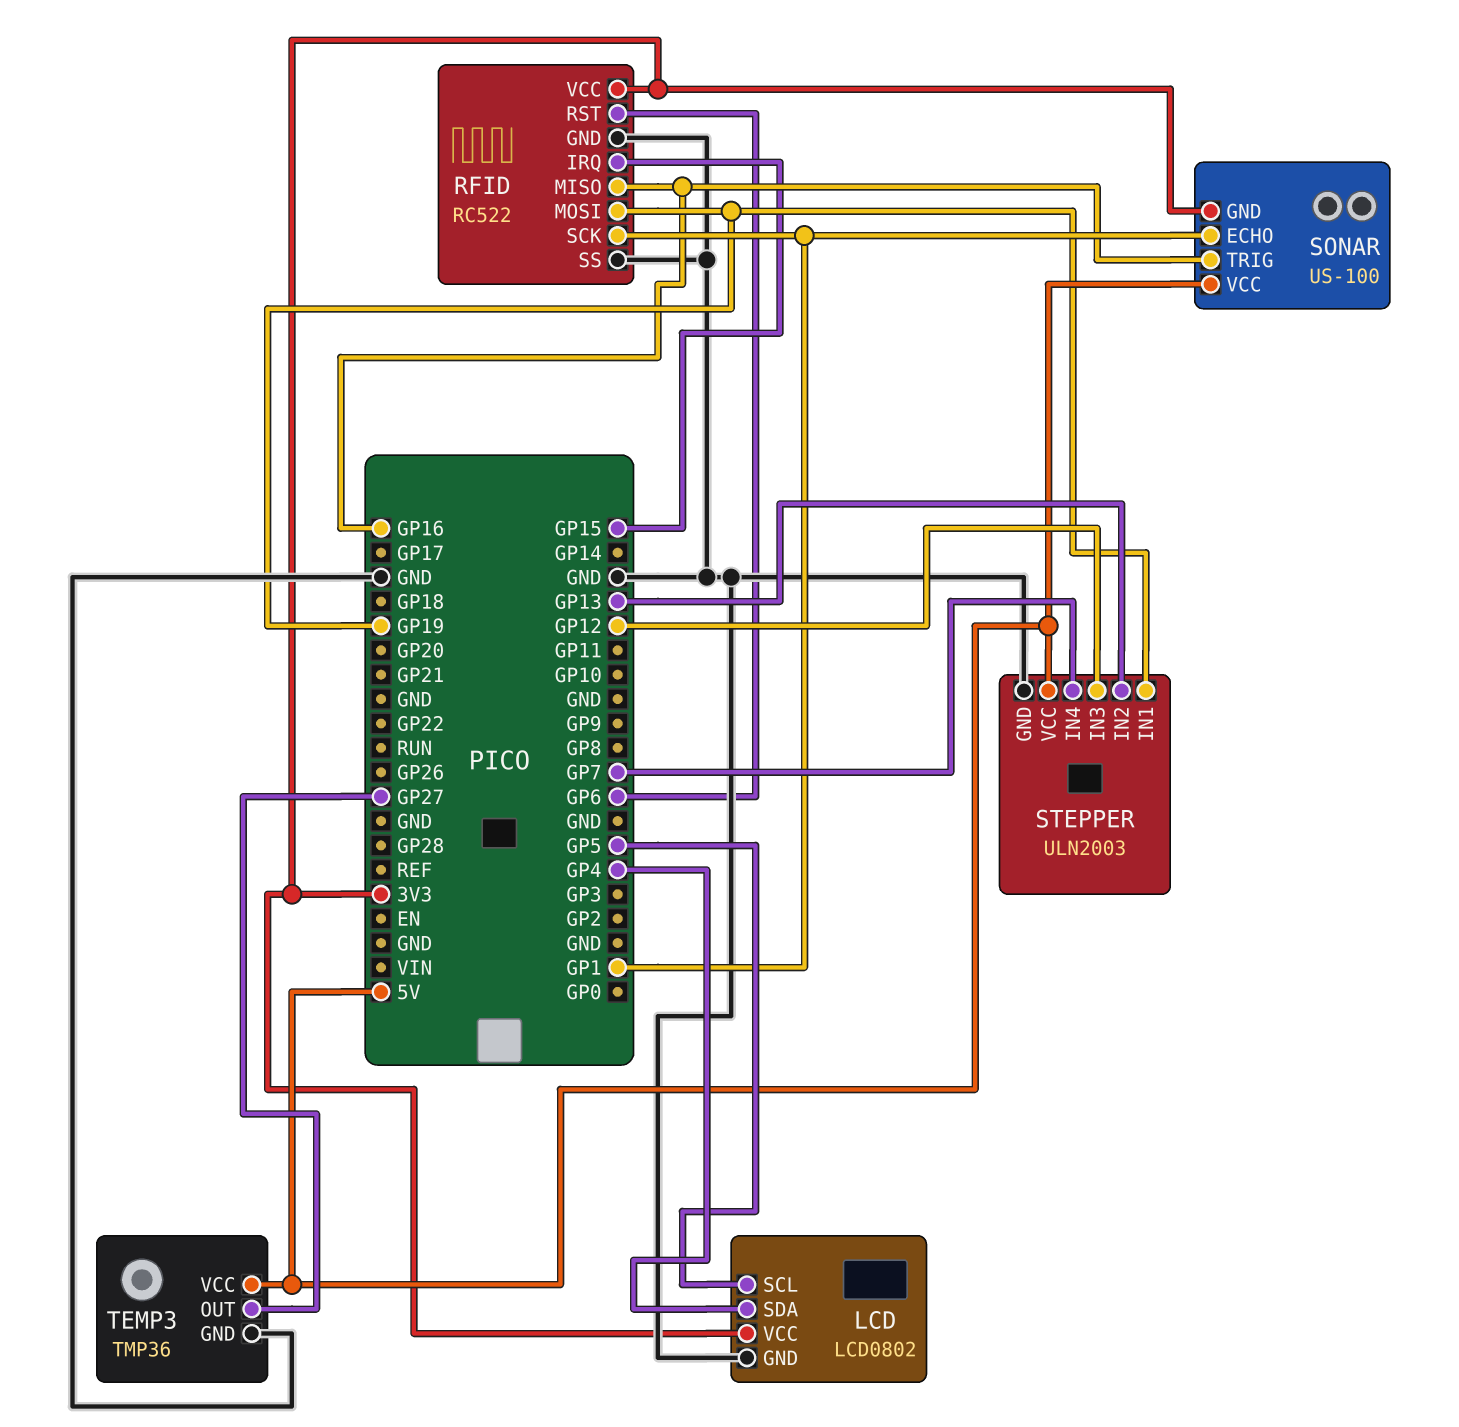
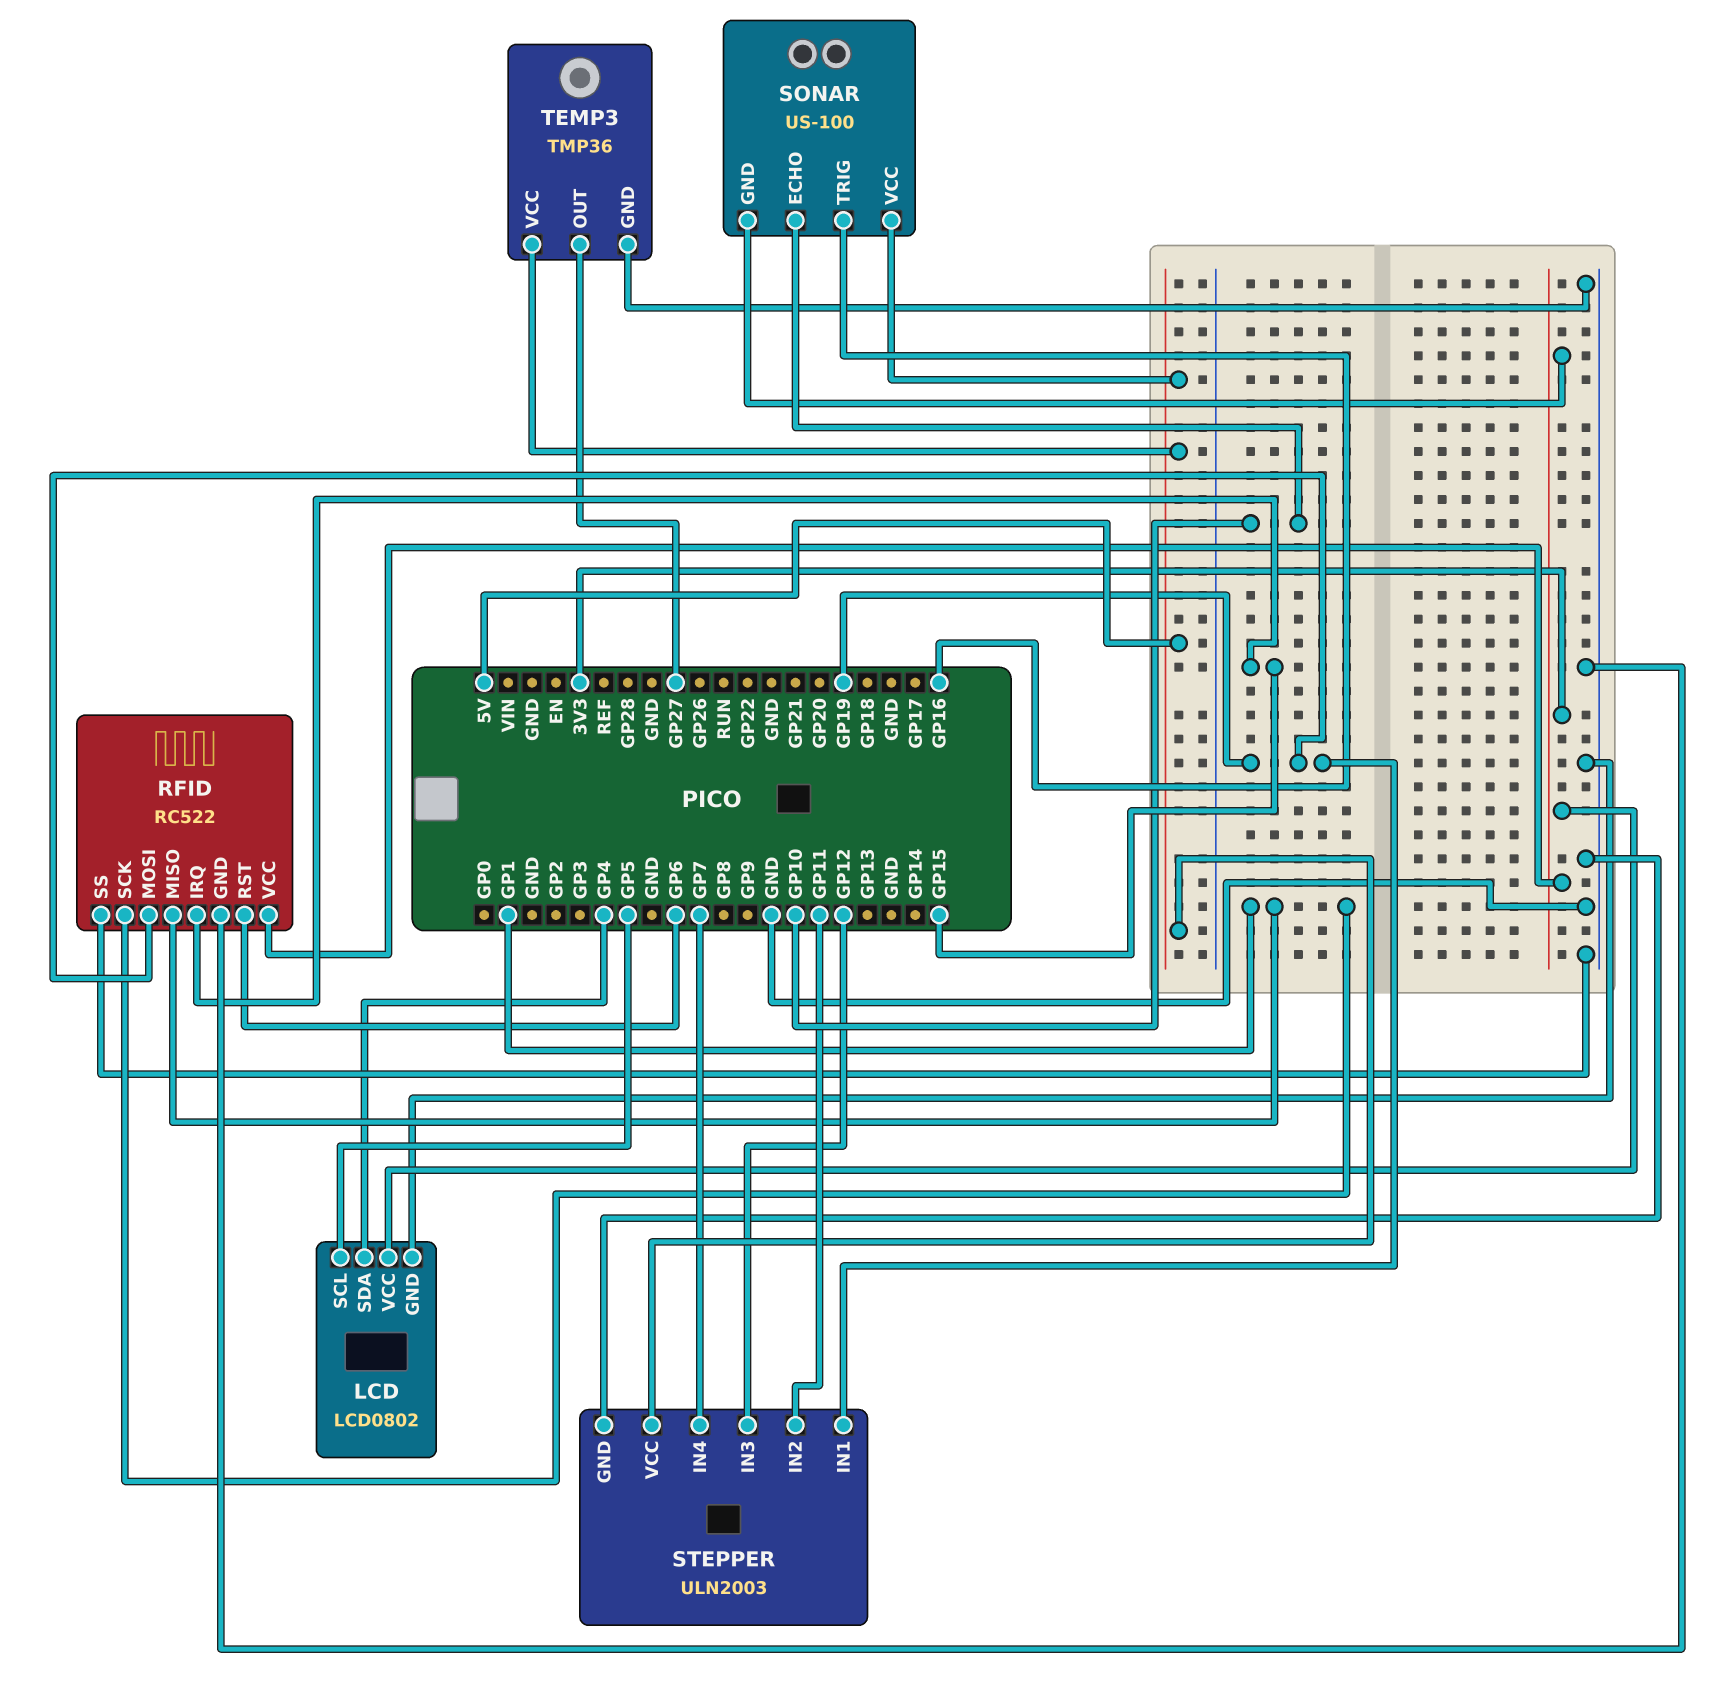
RFID pin MISO: GP16 -> GP1
SONAR pin ECHO: GP1 -> GP10
STEPPER pin IN2: GP13 -> GP11

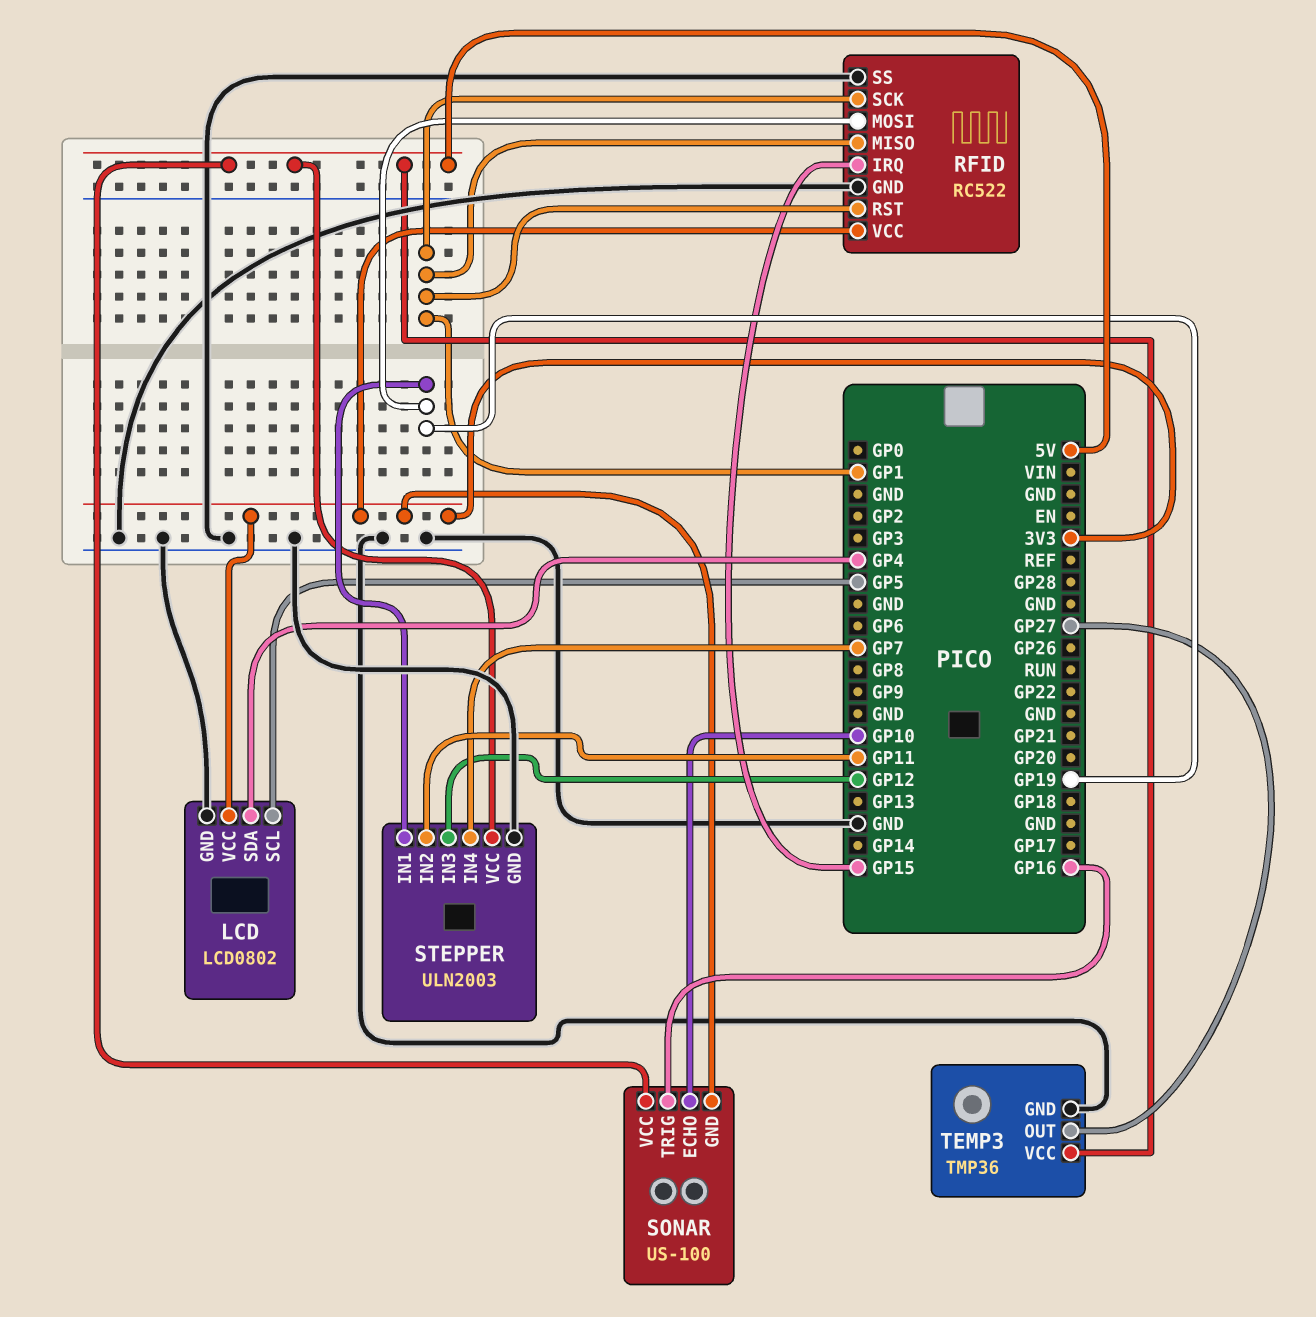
RFID pin RST: GP6 -> GP1

